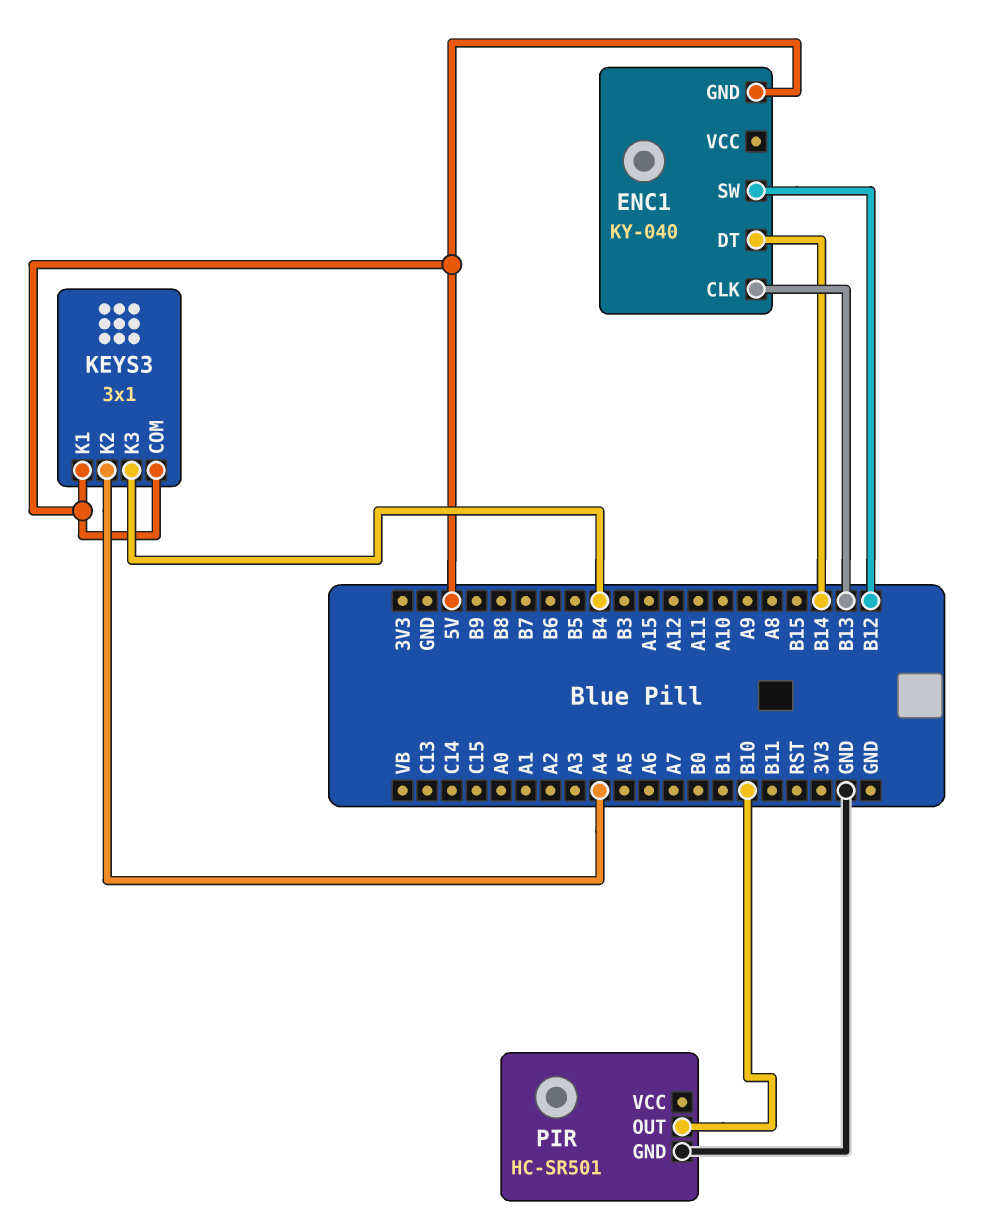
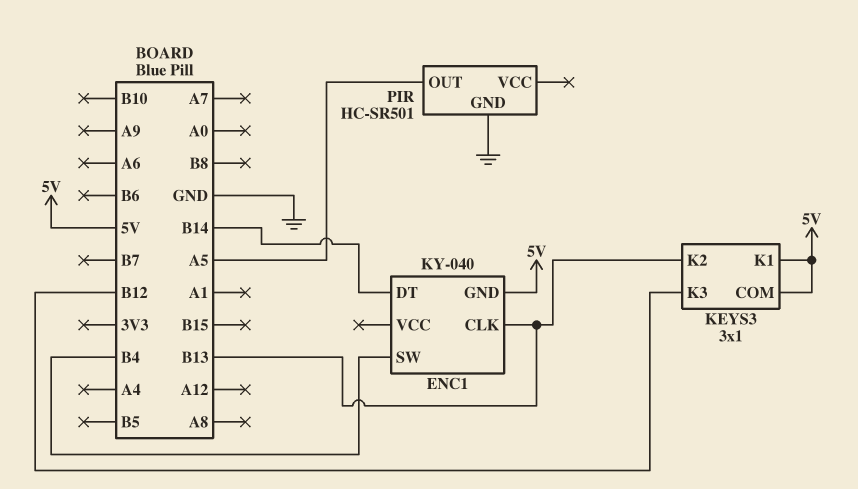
ENC1 pin SW: B12 -> B4
KEYS3 pin K2: A4 -> B13
KEYS3 pin K3: B4 -> B12
PIR pin OUT: B10 -> A5

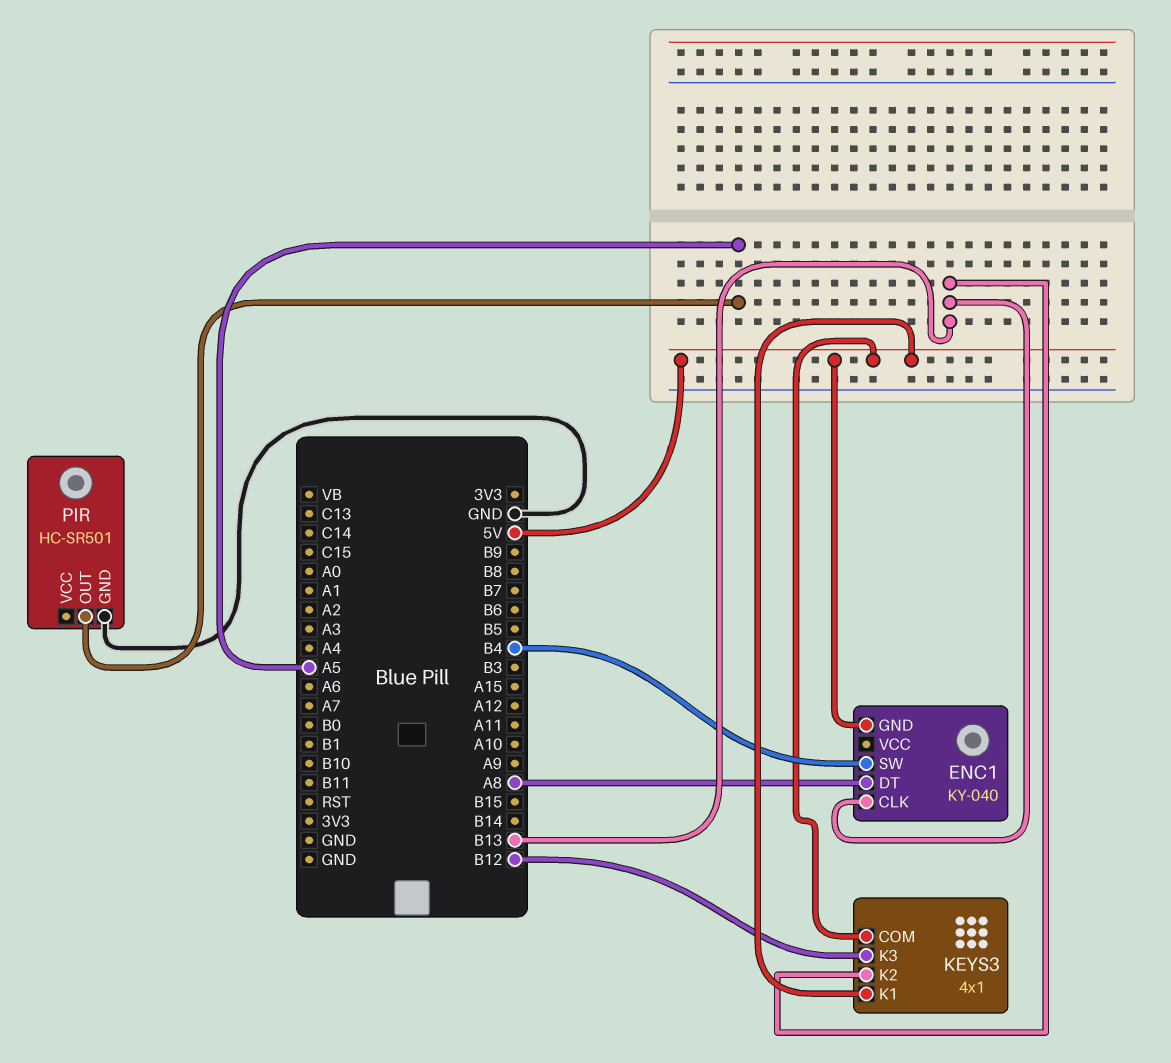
ENC1 pin DT: B14 -> A8
KEYS3: 3x1 -> 4x1

